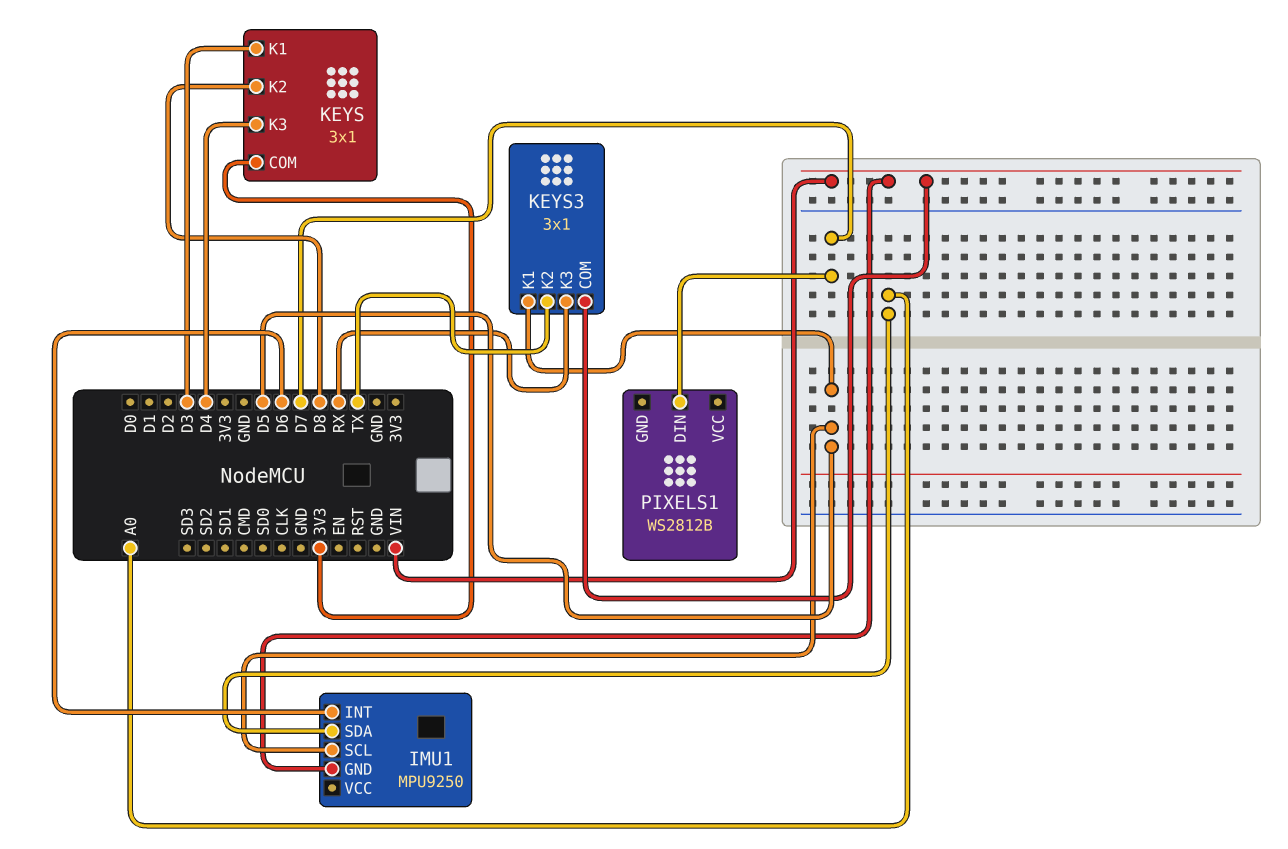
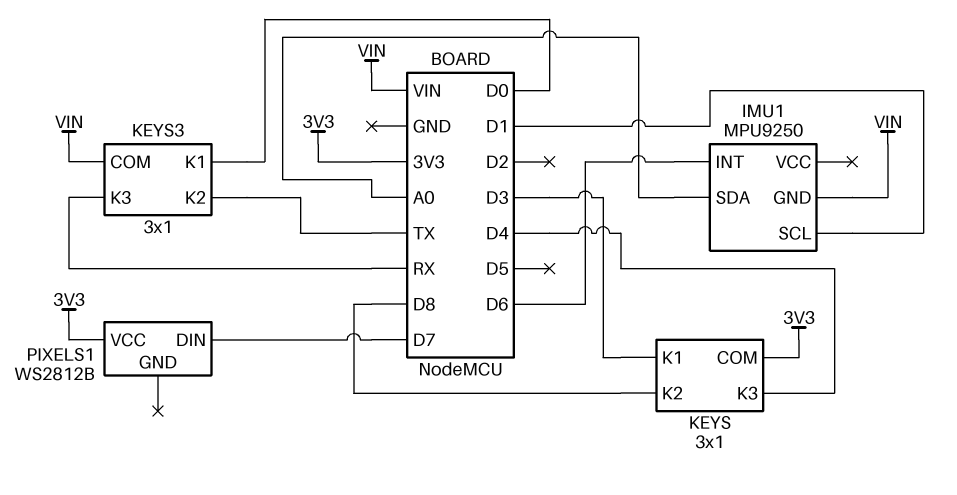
IMU1 pin SCL: D5 -> D1
KEYS3 pin K1: D5 -> D0
PIXELS1 pin VCC: none -> 3V3

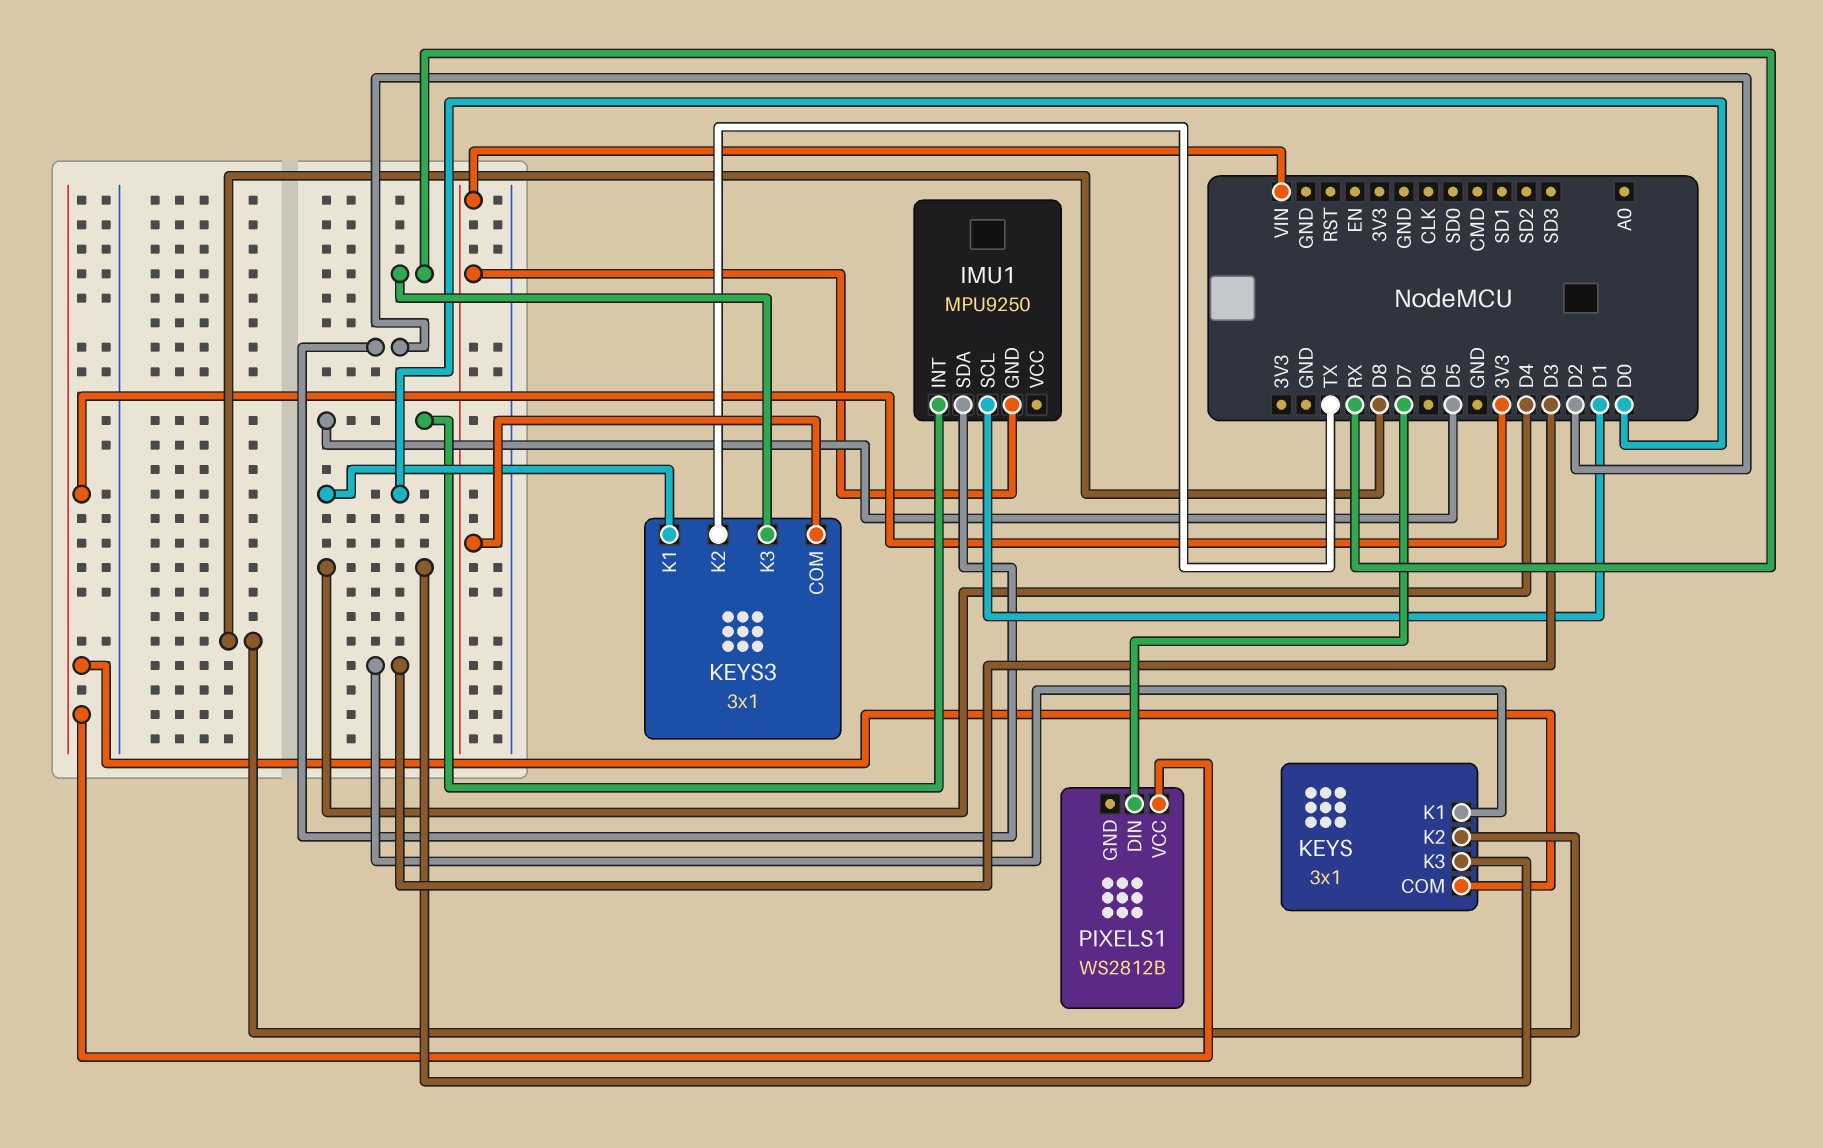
IMU1 pin INT: D6 -> D5
IMU1 pin SDA: A0 -> D2

